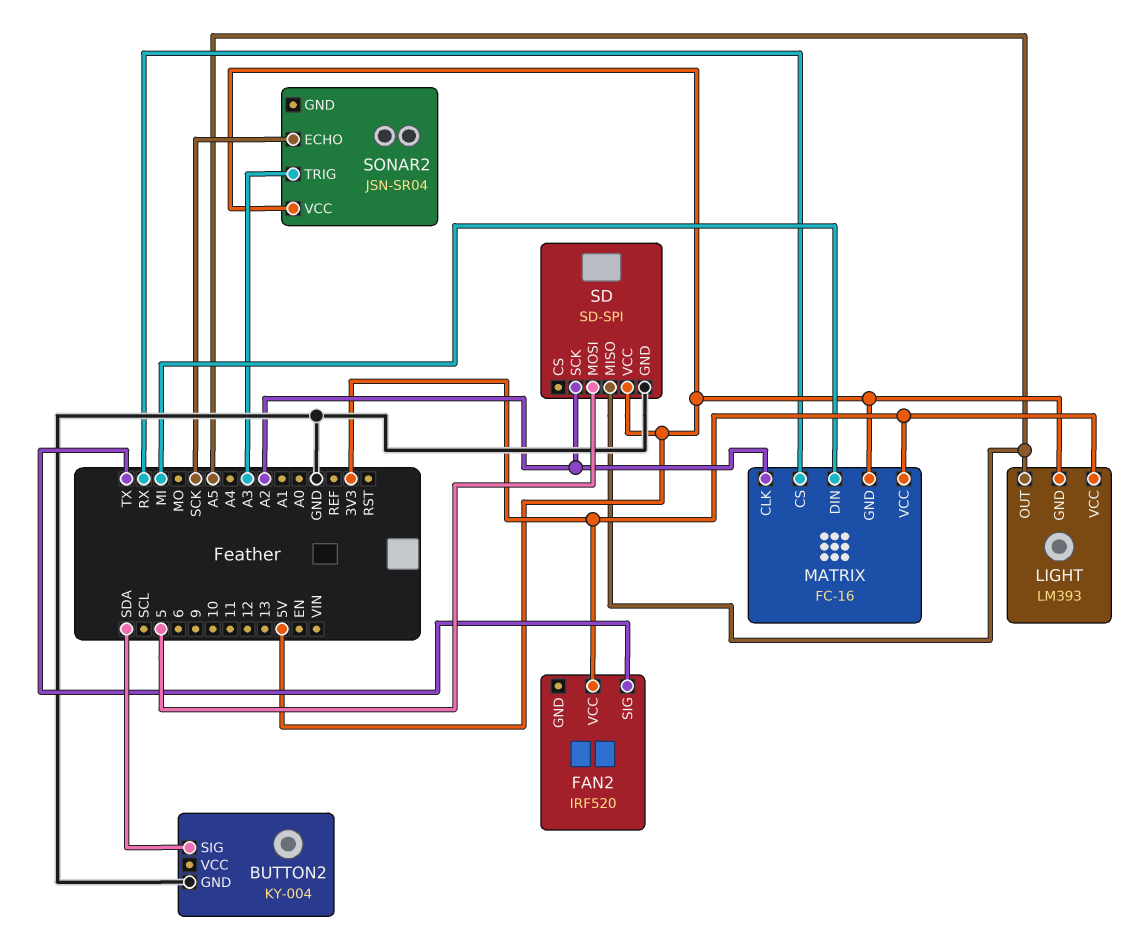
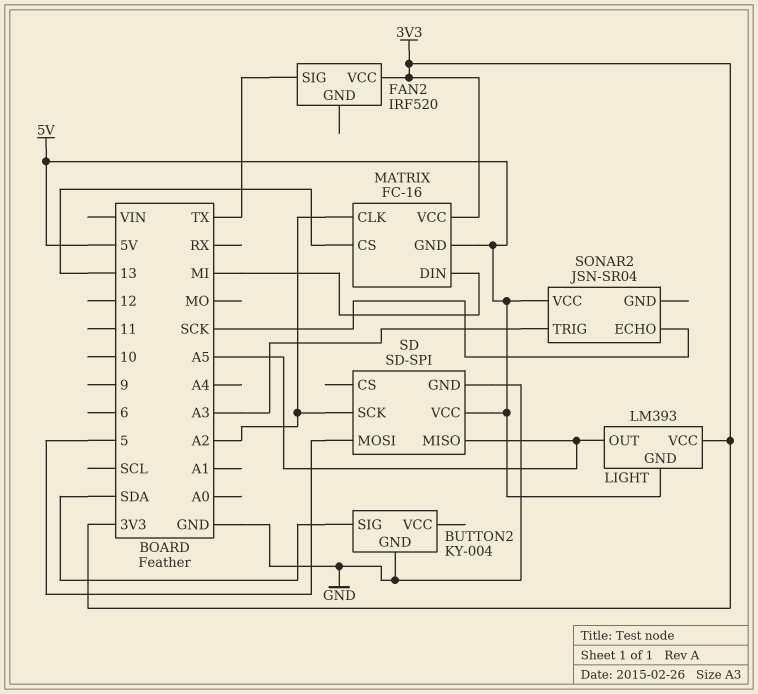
MATRIX pin CS: RX -> 13

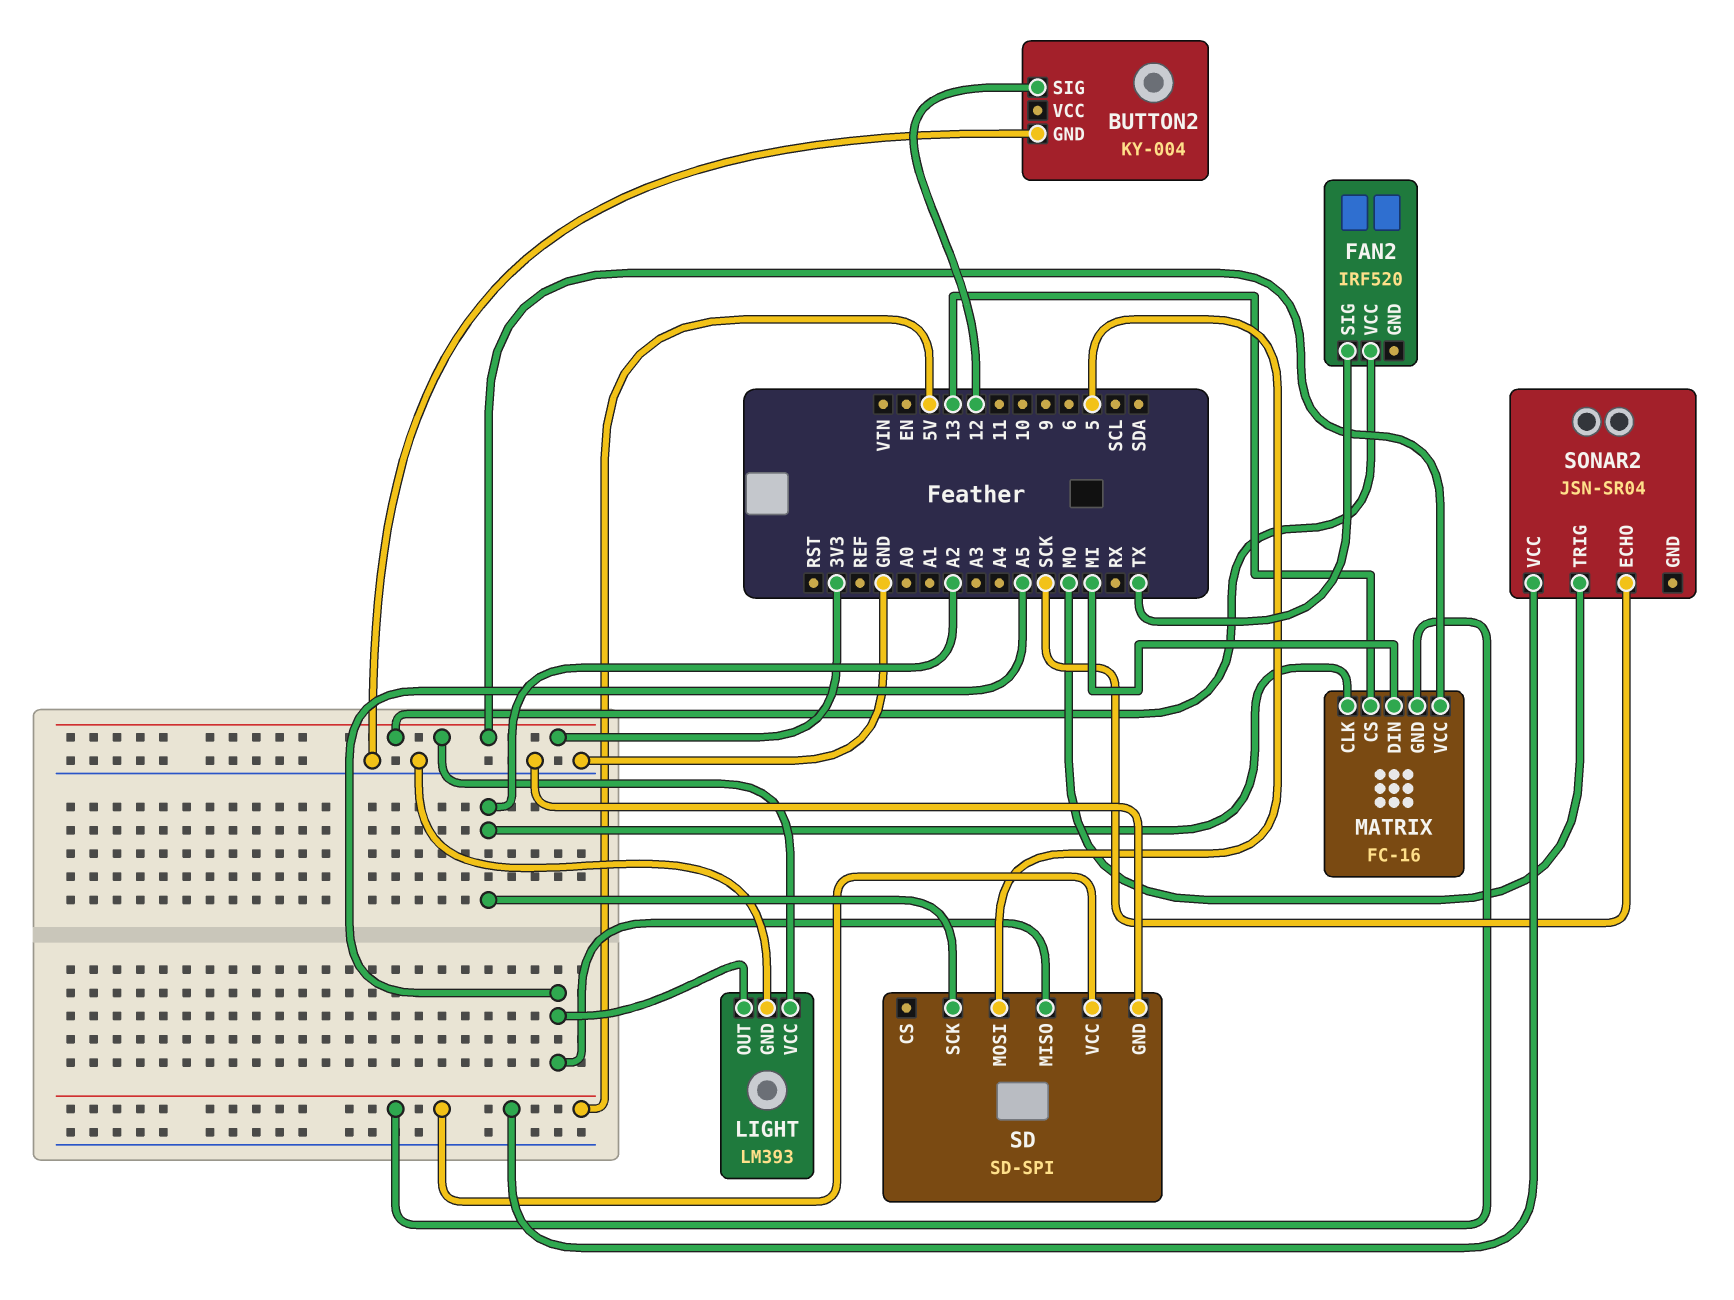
BUTTON2 pin SIG: SDA -> 12
LIGHT pin GND: 5V -> GND
SONAR2 pin TRIG: A3 -> MO

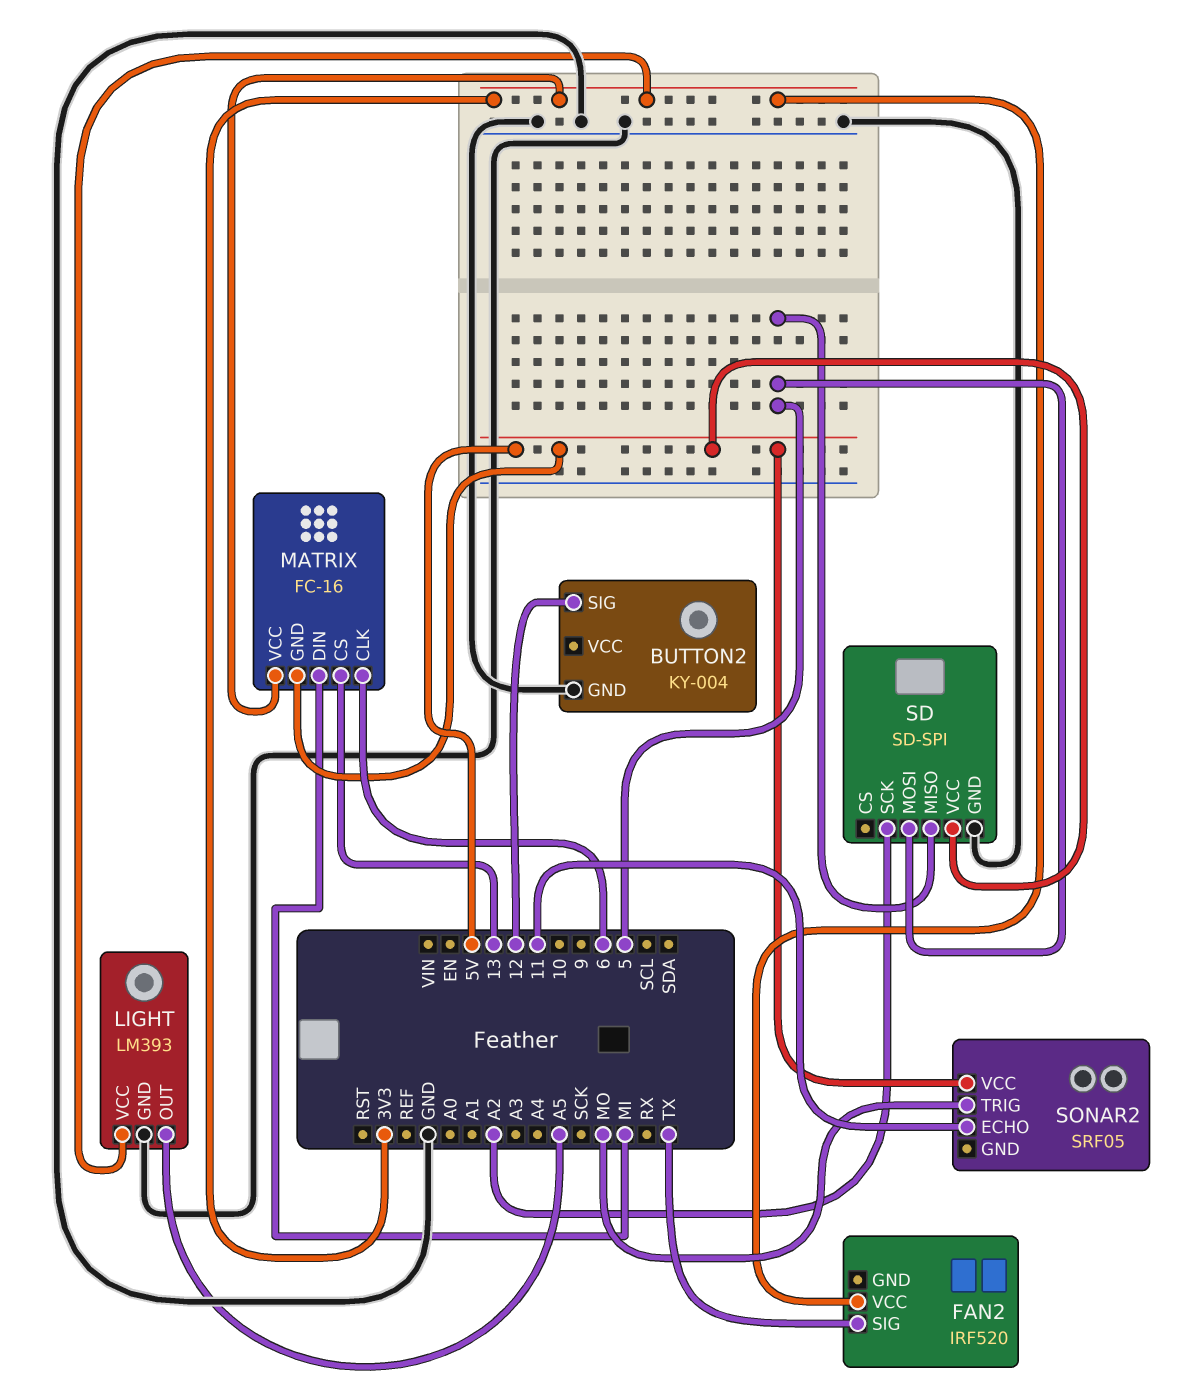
MATRIX pin CLK: A2 -> 6
SD pin MISO: A5 -> 5
SONAR2: JSN-SR04 -> SRF05
SONAR2 pin ECHO: SCK -> 11

